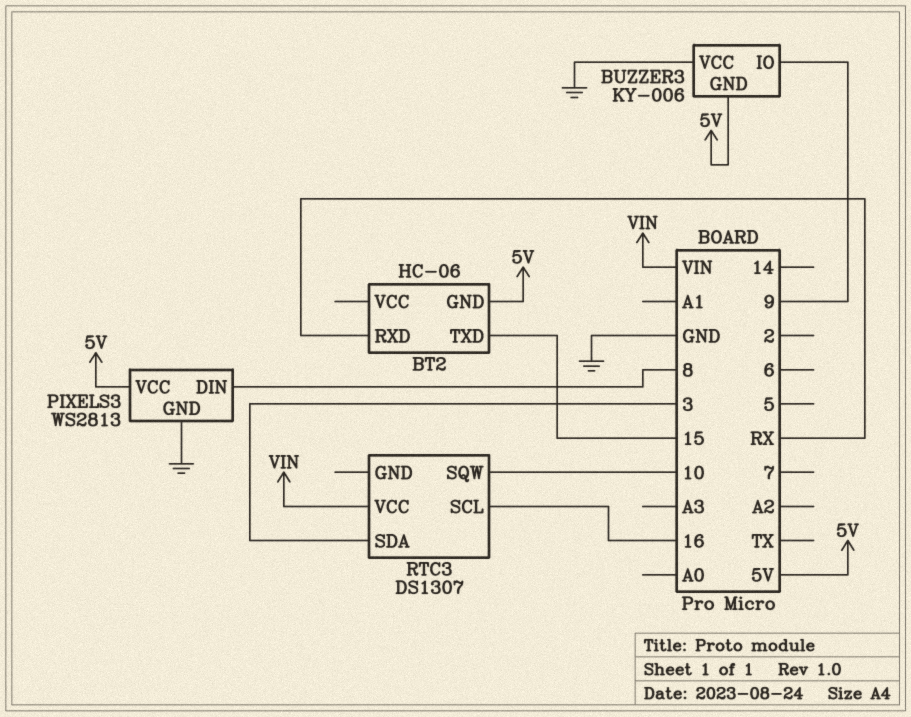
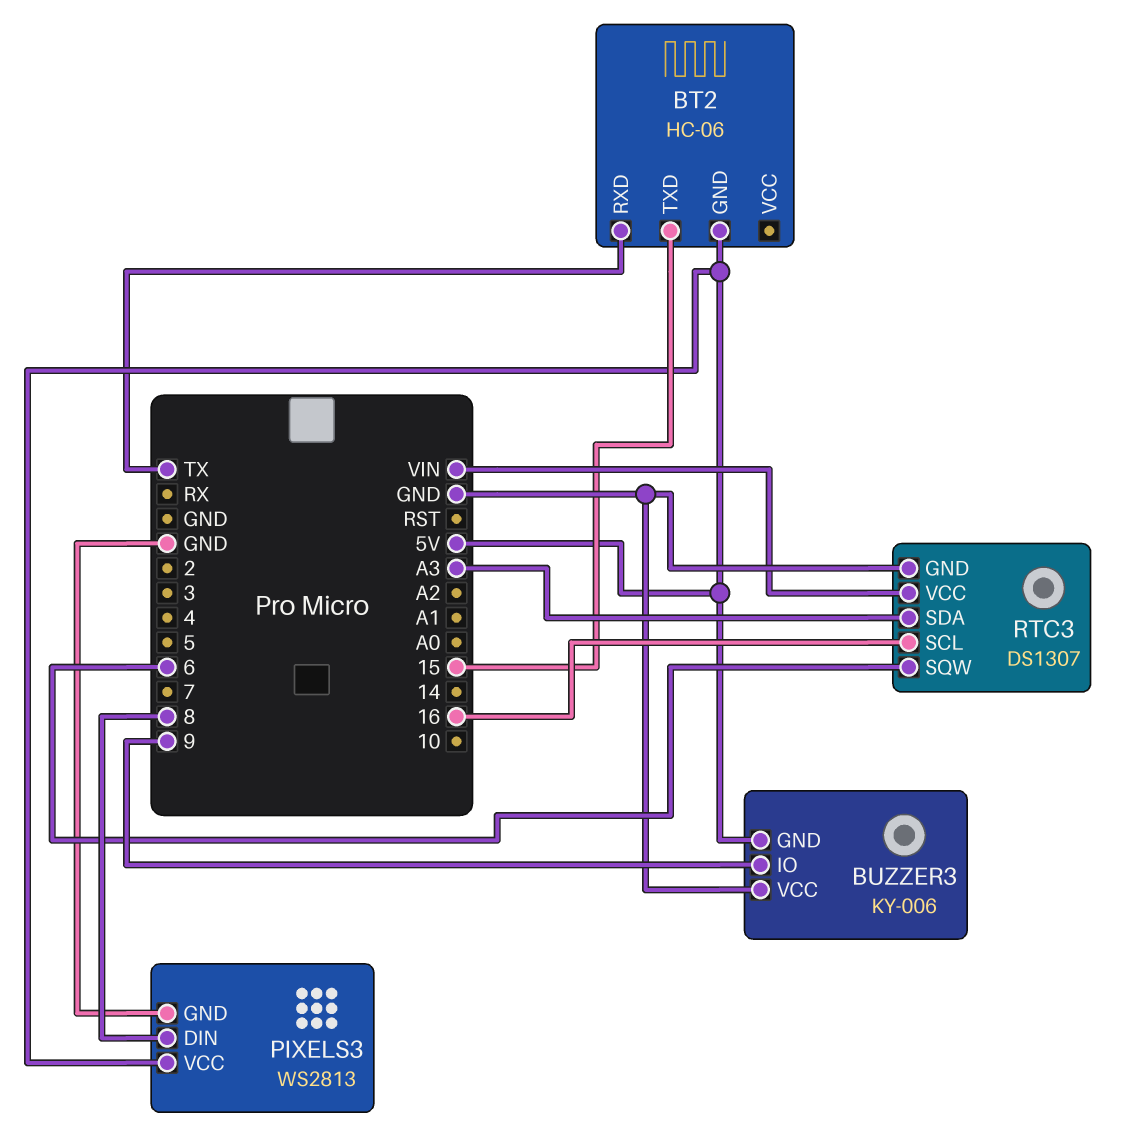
BT2 pin RXD: RX -> TX
RTC3 pin GND: none -> GND
RTC3 pin SDA: 3 -> A3
RTC3 pin SQW: 10 -> 6

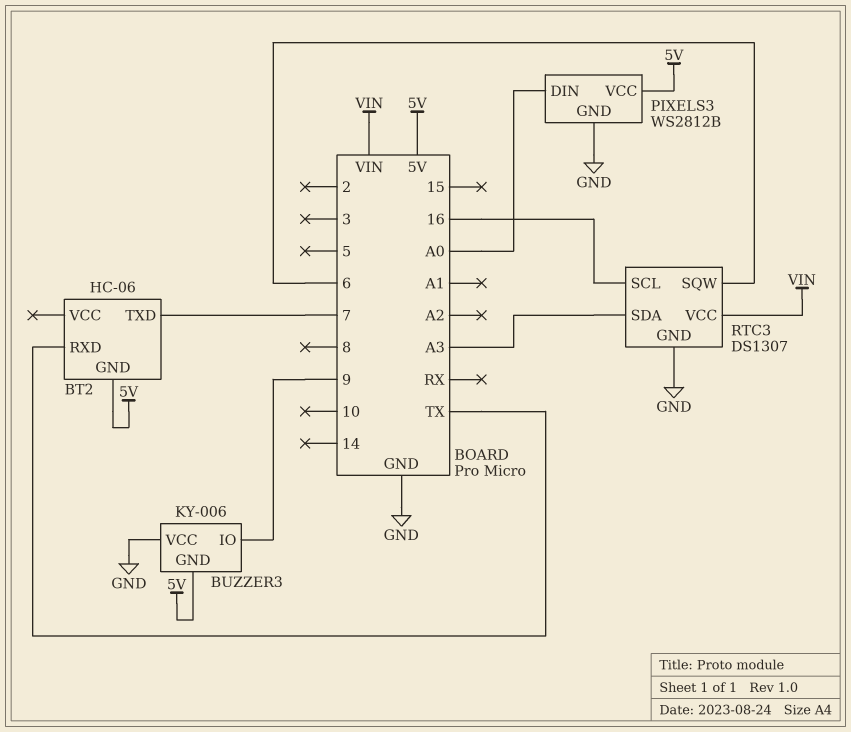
BT2 pin TXD: 15 -> 7
PIXELS3: WS2813 -> WS2812B
PIXELS3 pin DIN: 8 -> A0

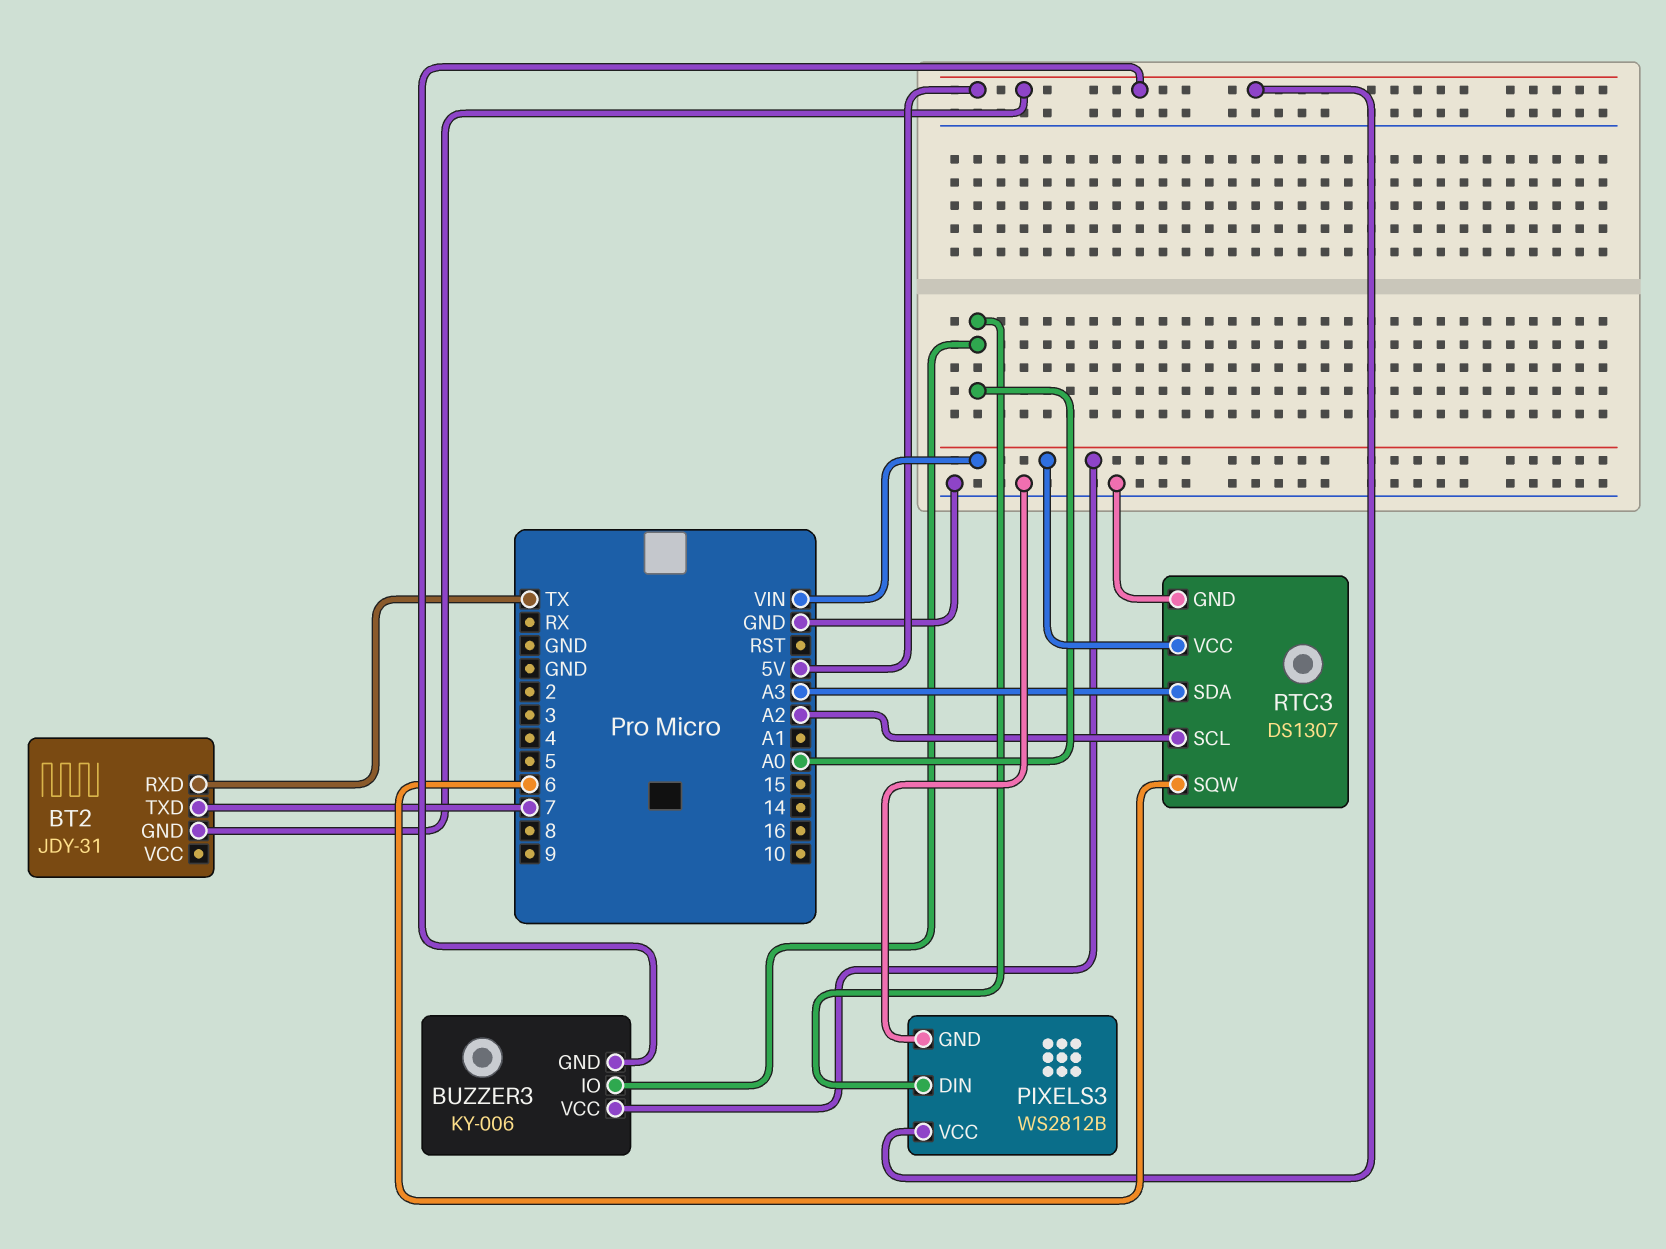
BT2: HC-06 -> JDY-31
BUZZER3 pin IO: 9 -> A0
BUZZER3 pin VCC: GND -> VIN
RTC3 pin SCL: 16 -> A2

